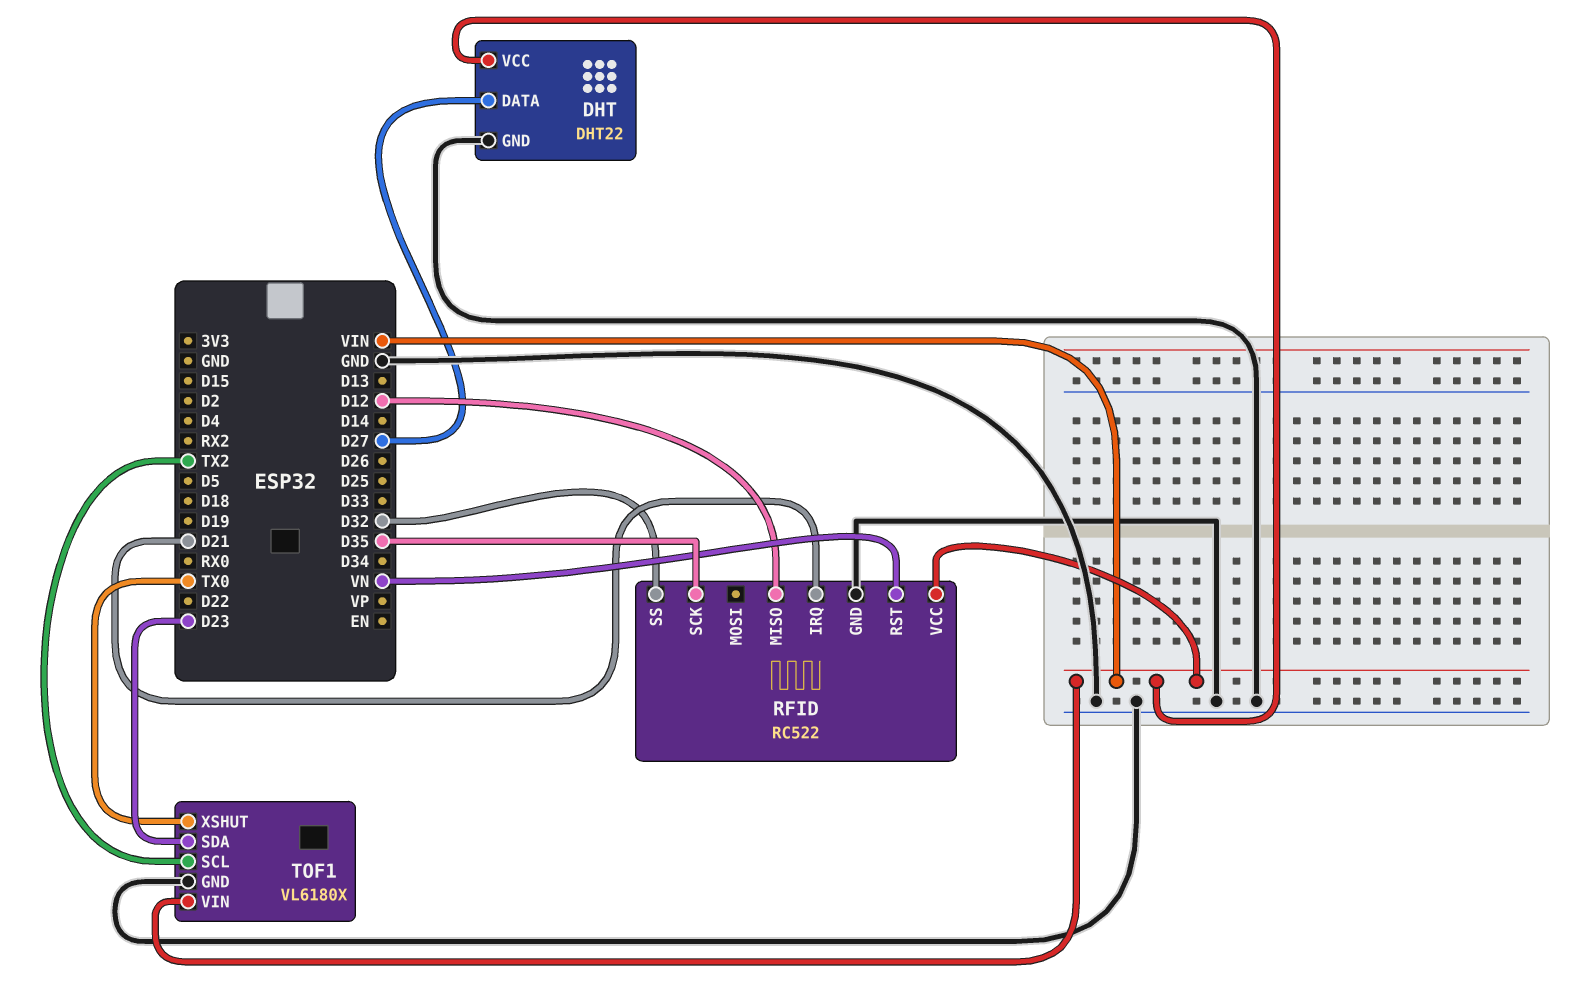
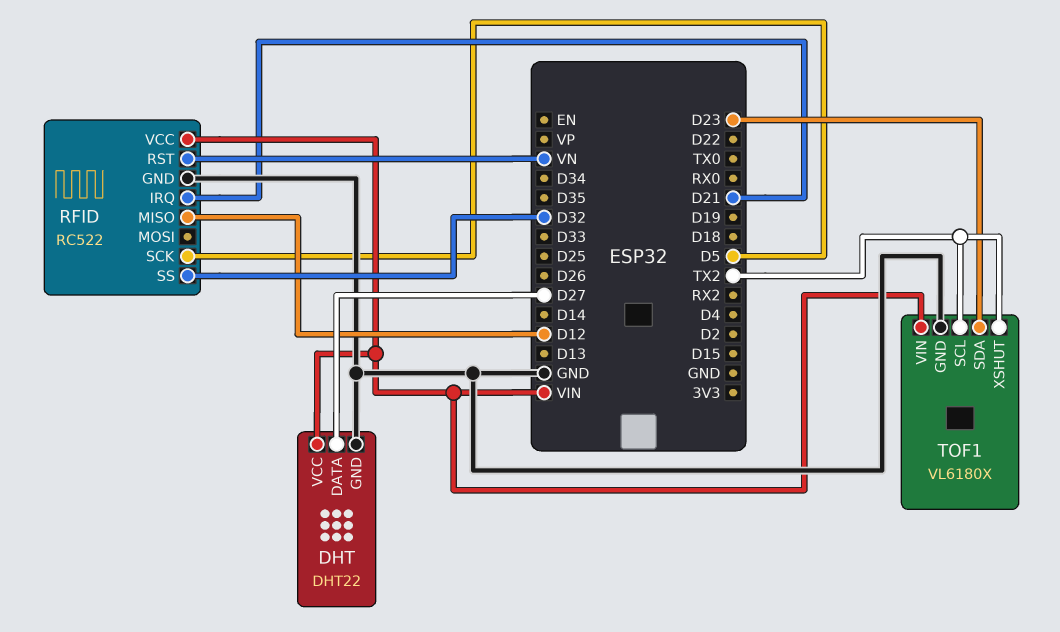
RFID pin SCK: D35 -> D5
TOF1 pin XSHUT: TX0 -> TX2

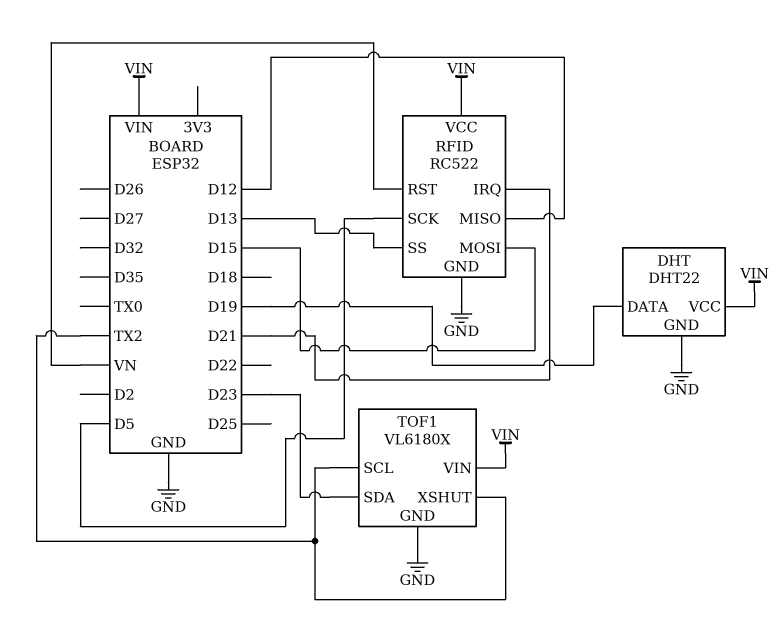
DHT pin DATA: D27 -> D19
RFID pin MOSI: none -> D15
RFID pin SS: D32 -> D13

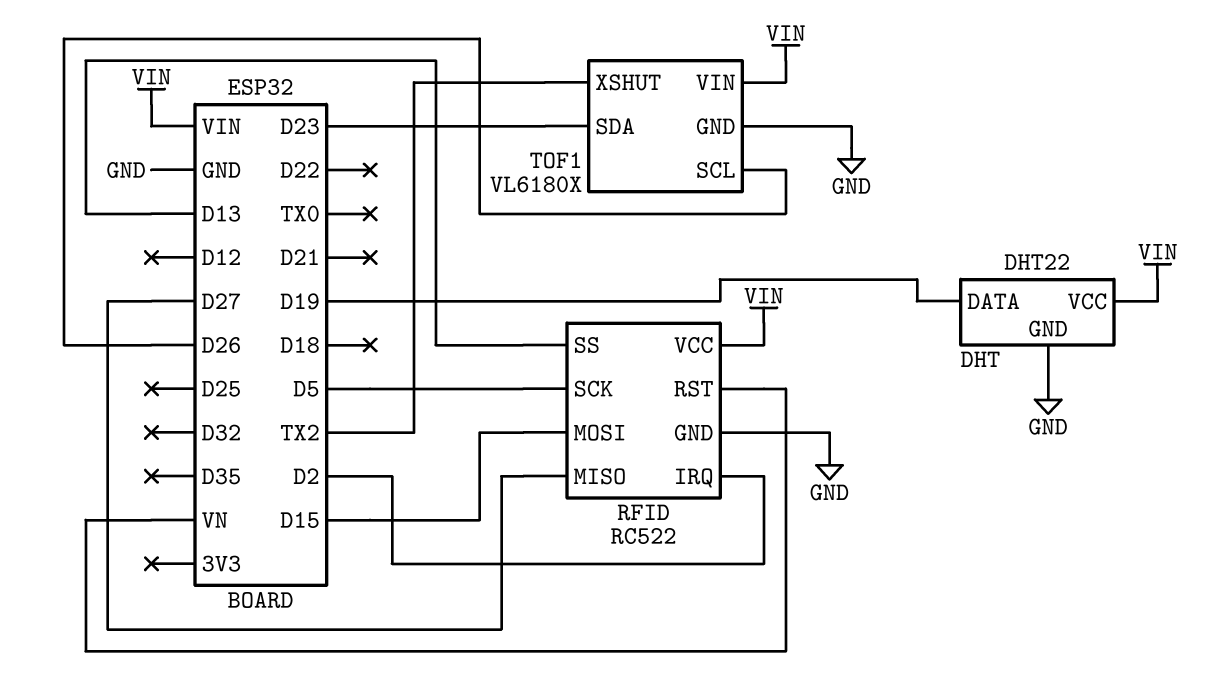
RFID pin IRQ: D21 -> D2
RFID pin MISO: D12 -> D27
TOF1 pin SCL: TX2 -> D26

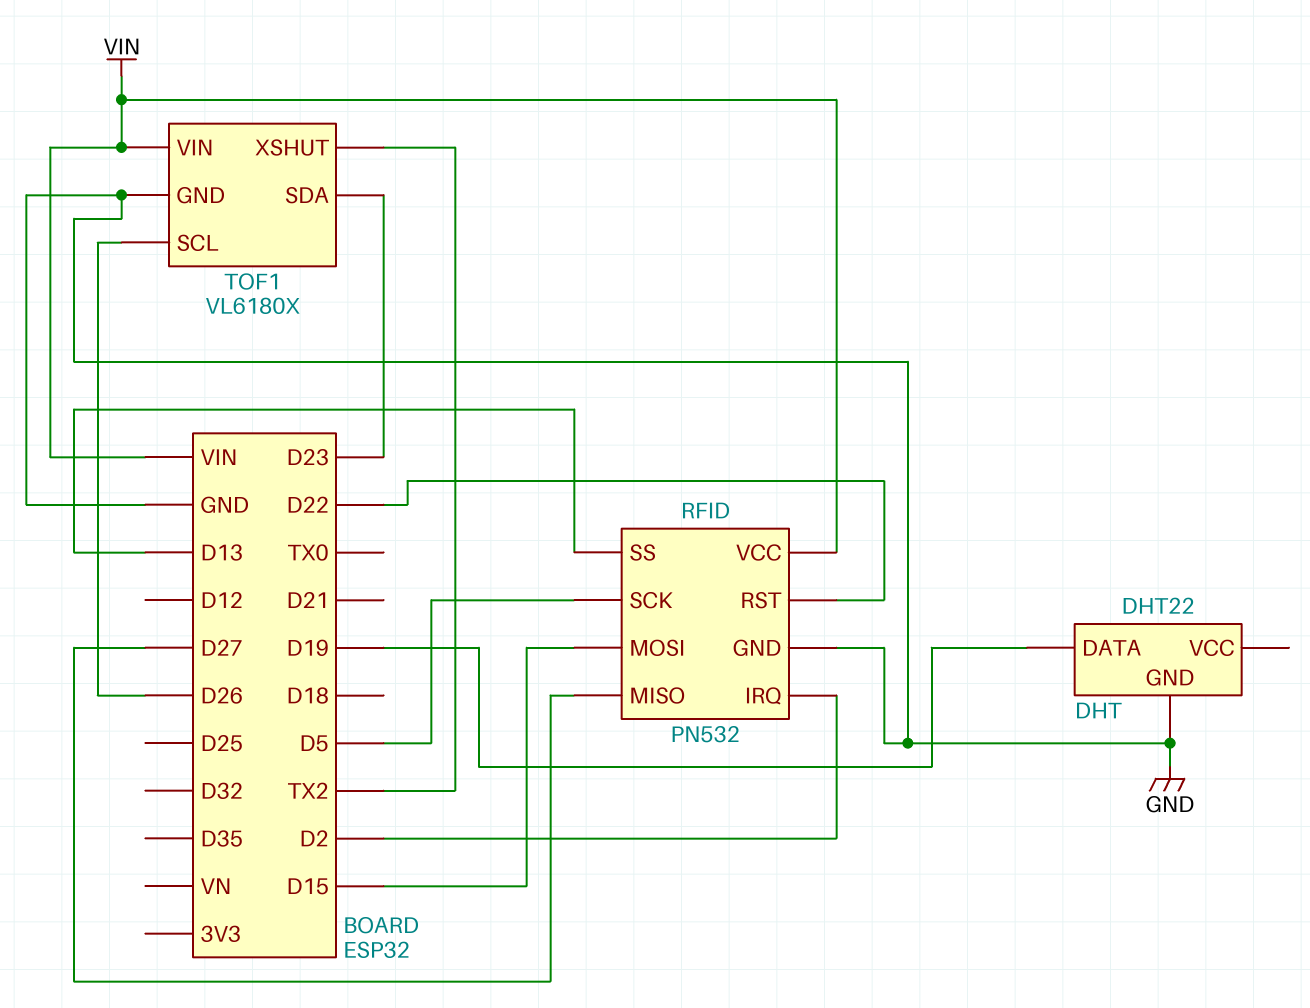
DHT pin VCC: VIN -> none
RFID: RC522 -> PN532
RFID pin RST: VN -> D22

